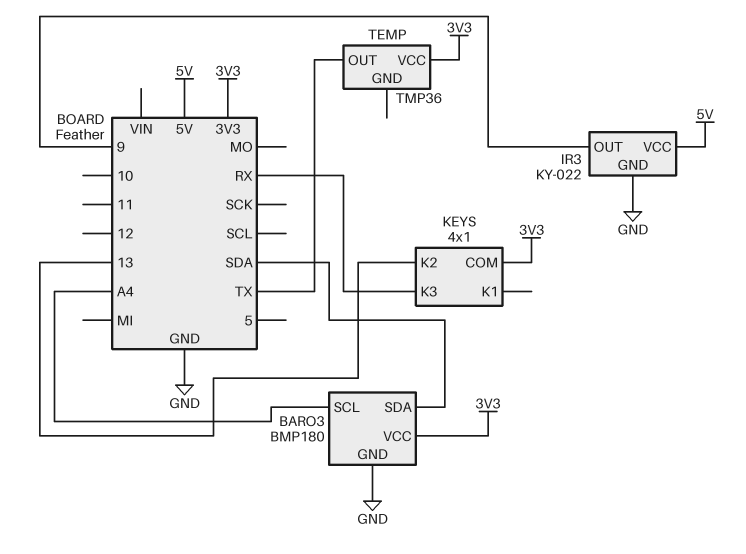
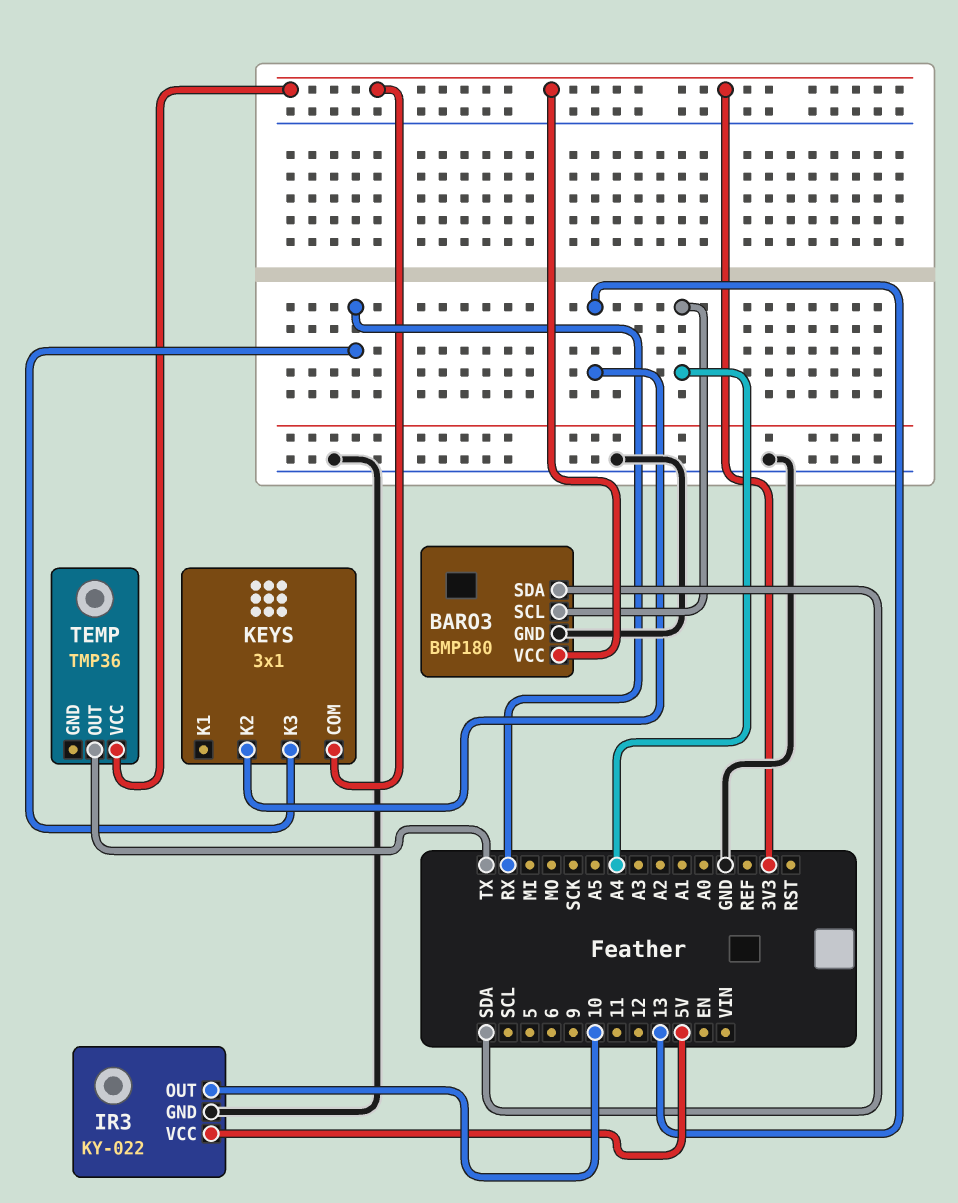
IR3 pin OUT: 9 -> 10
KEYS: 4x1 -> 3x1

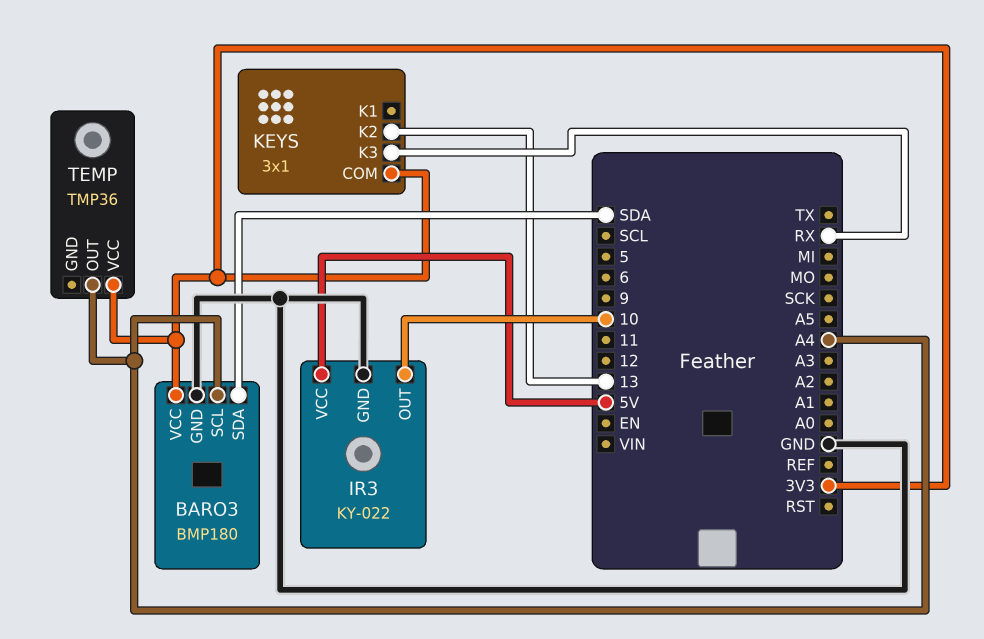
TEMP pin OUT: TX -> A4

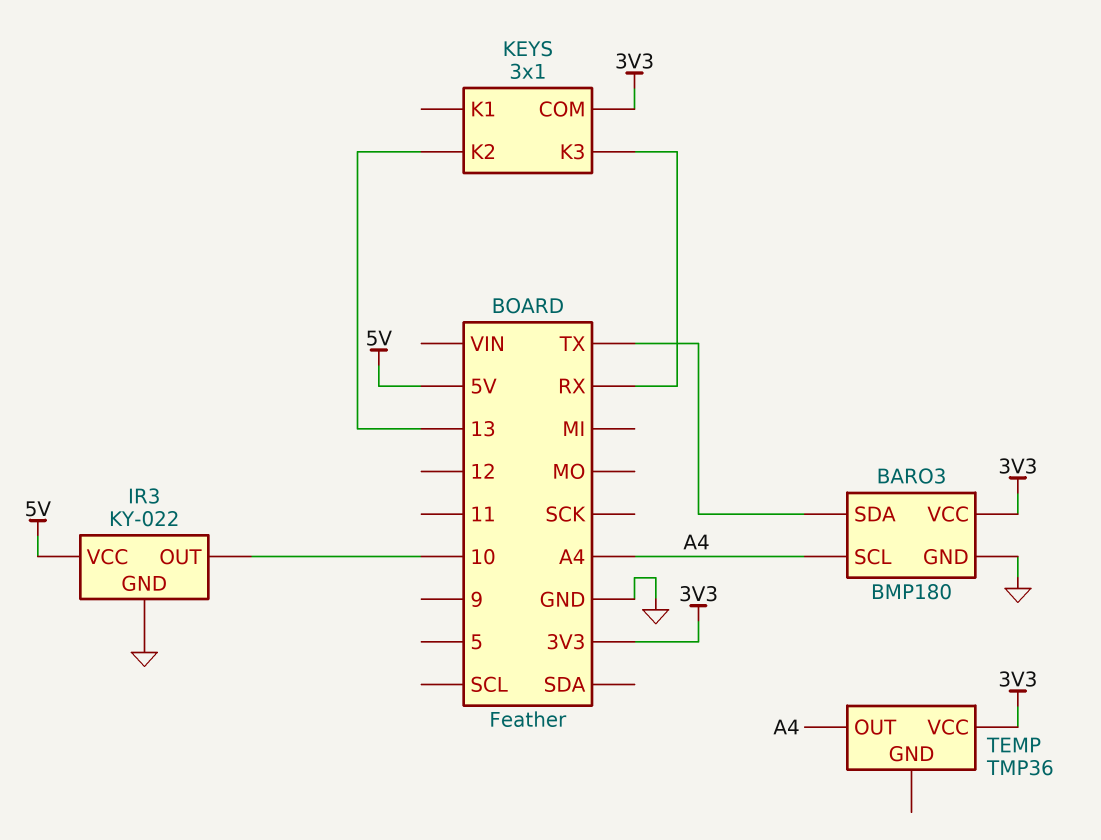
BARO3 pin SDA: SDA -> TX

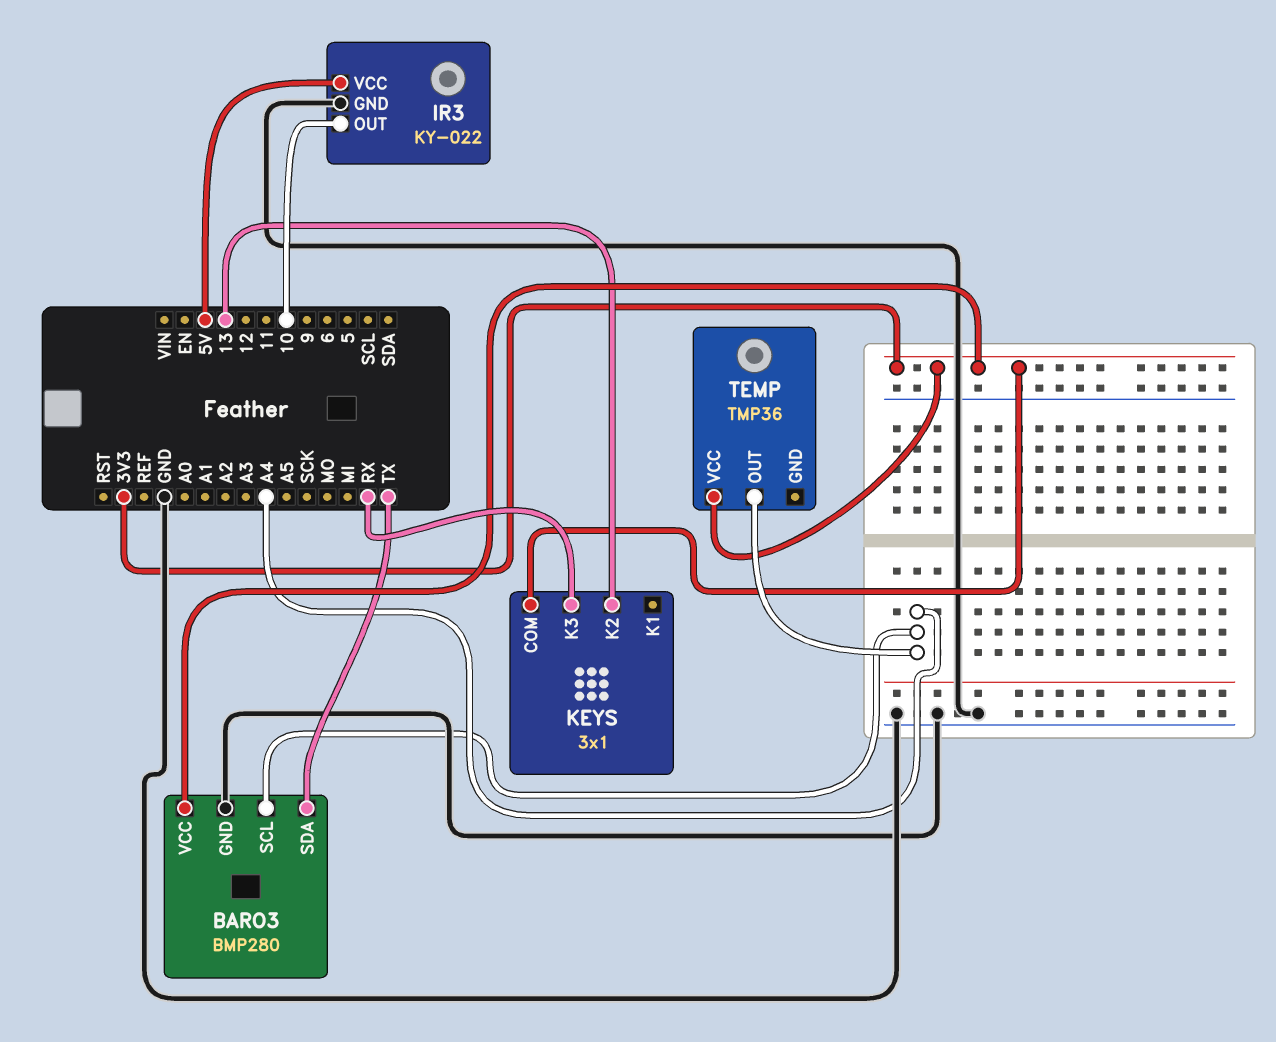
BARO3: BMP180 -> BMP280

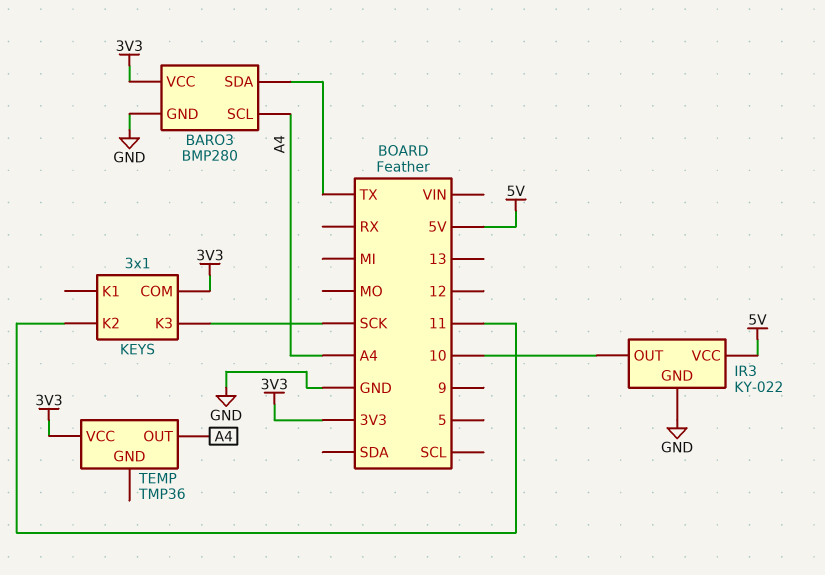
KEYS pin K2: 13 -> 11
KEYS pin K3: RX -> SCK

